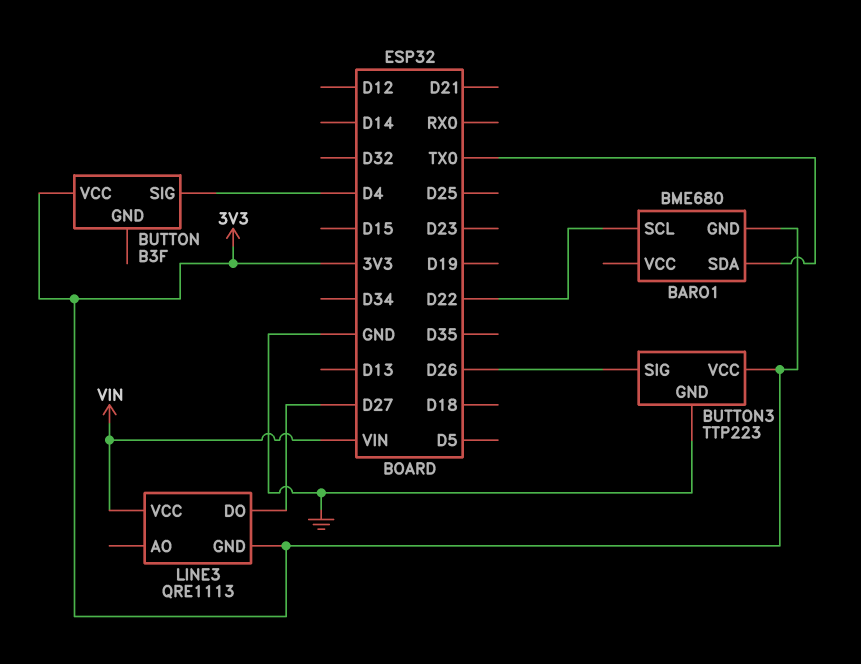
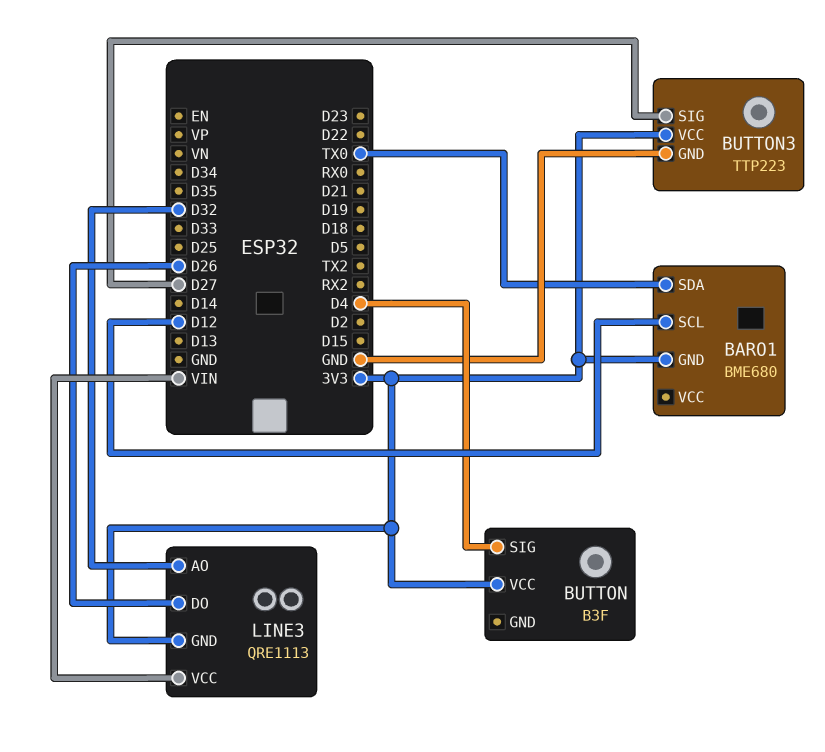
BARO1 pin SCL: D22 -> D12
BUTTON3 pin SIG: D26 -> D27
LINE3 pin AO: none -> D32
LINE3 pin DO: D27 -> D26

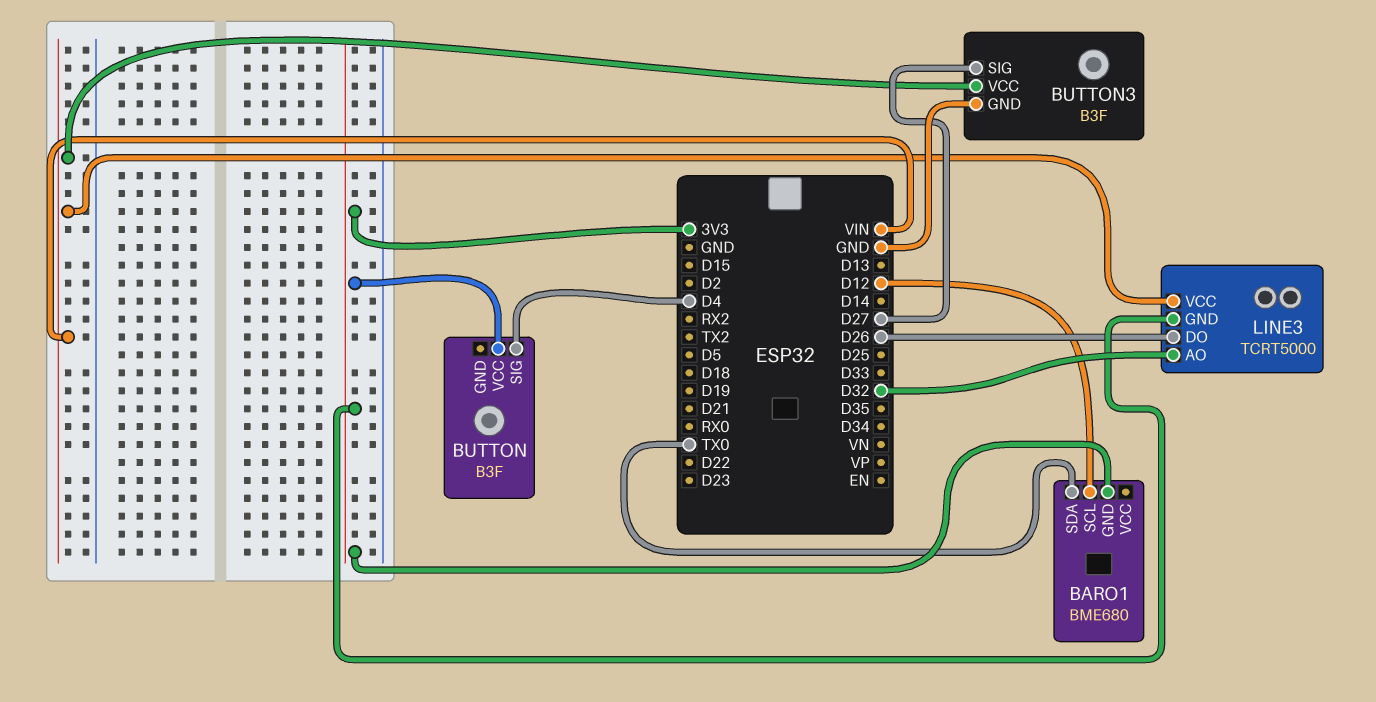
BUTTON3: TTP223 -> B3F
BUTTON3 pin VCC: 3V3 -> VIN
LINE3: QRE1113 -> TCRT5000

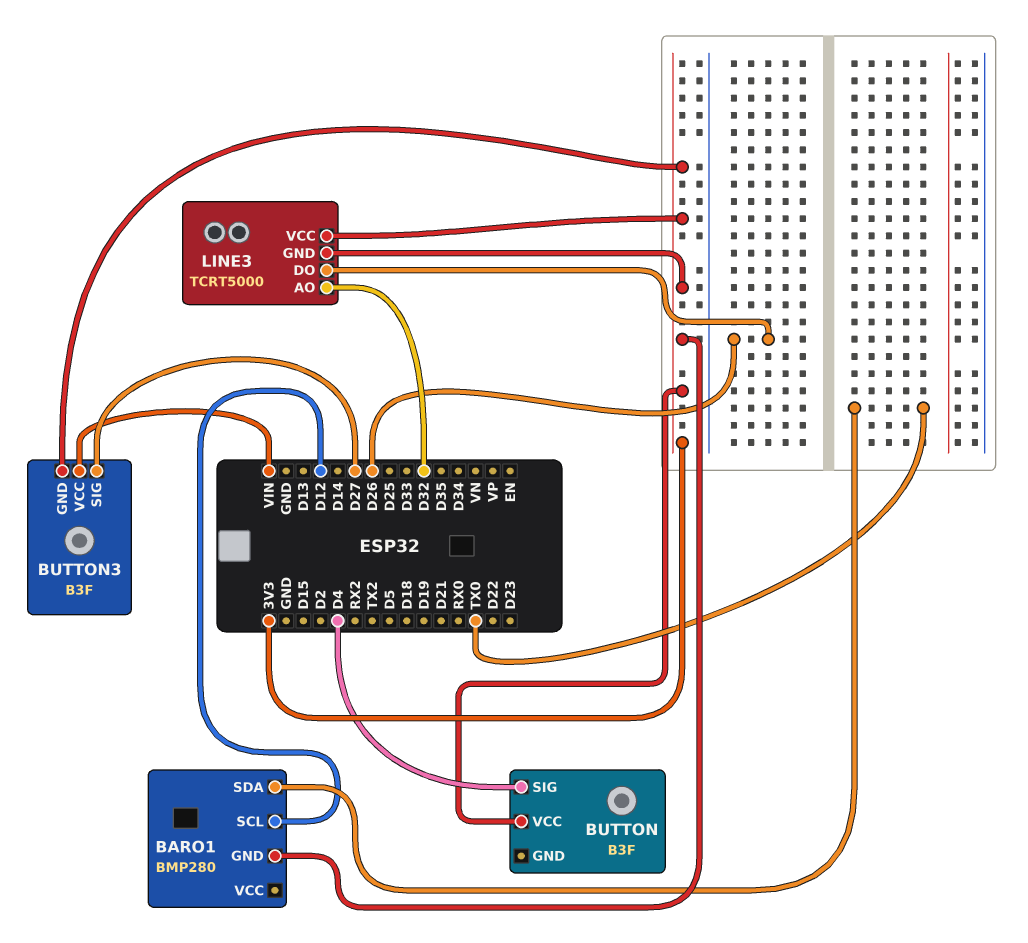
BARO1: BME680 -> BMP280
BUTTON3 pin GND: GND -> 3V3
LINE3 pin VCC: VIN -> 3V3

